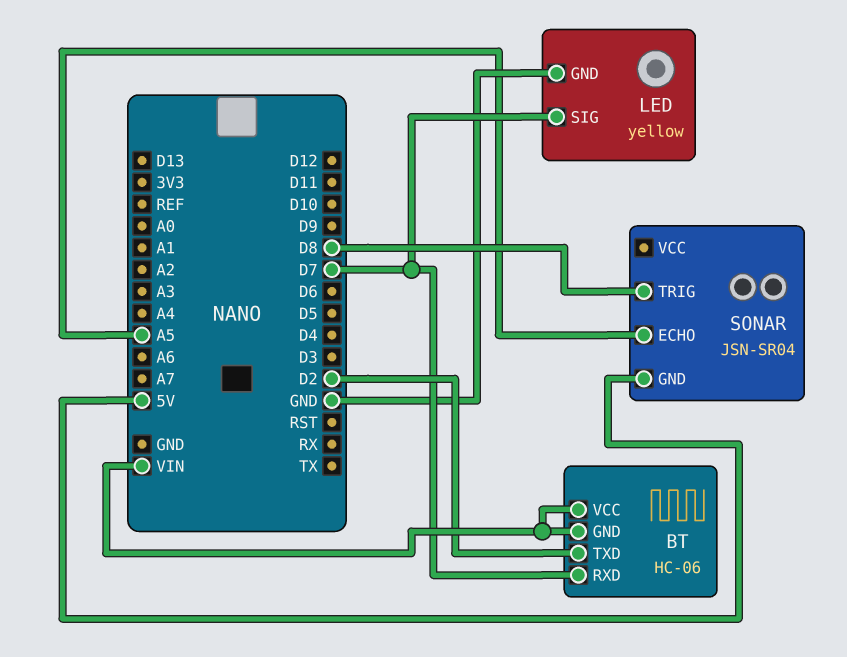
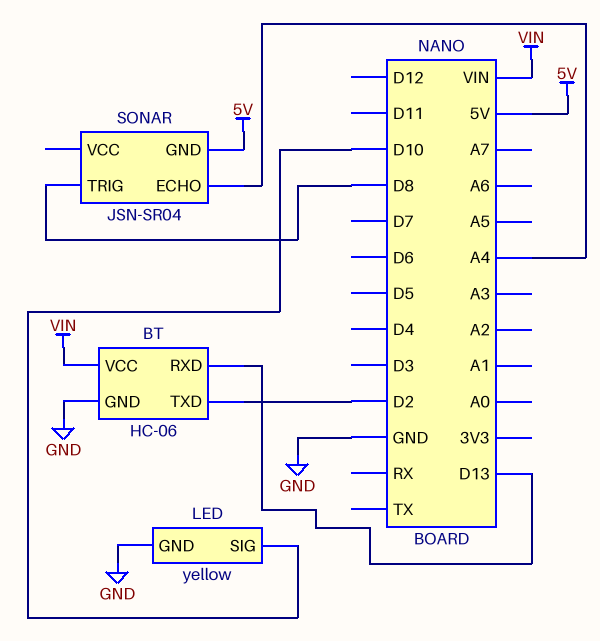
BT pin GND: VIN -> GND
BT pin RXD: D7 -> D13
LED pin SIG: D7 -> D10
SONAR pin ECHO: A5 -> A4

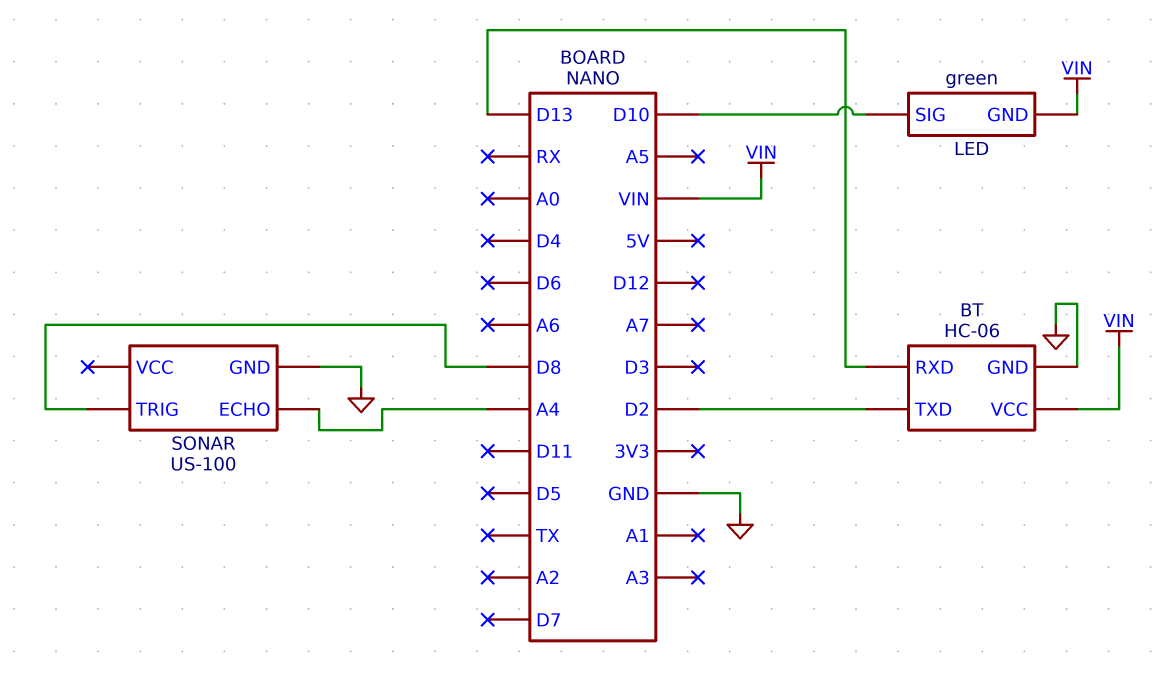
LED: yellow -> green
LED pin GND: GND -> VIN
SONAR: JSN-SR04 -> US-100
SONAR pin GND: 5V -> GND

